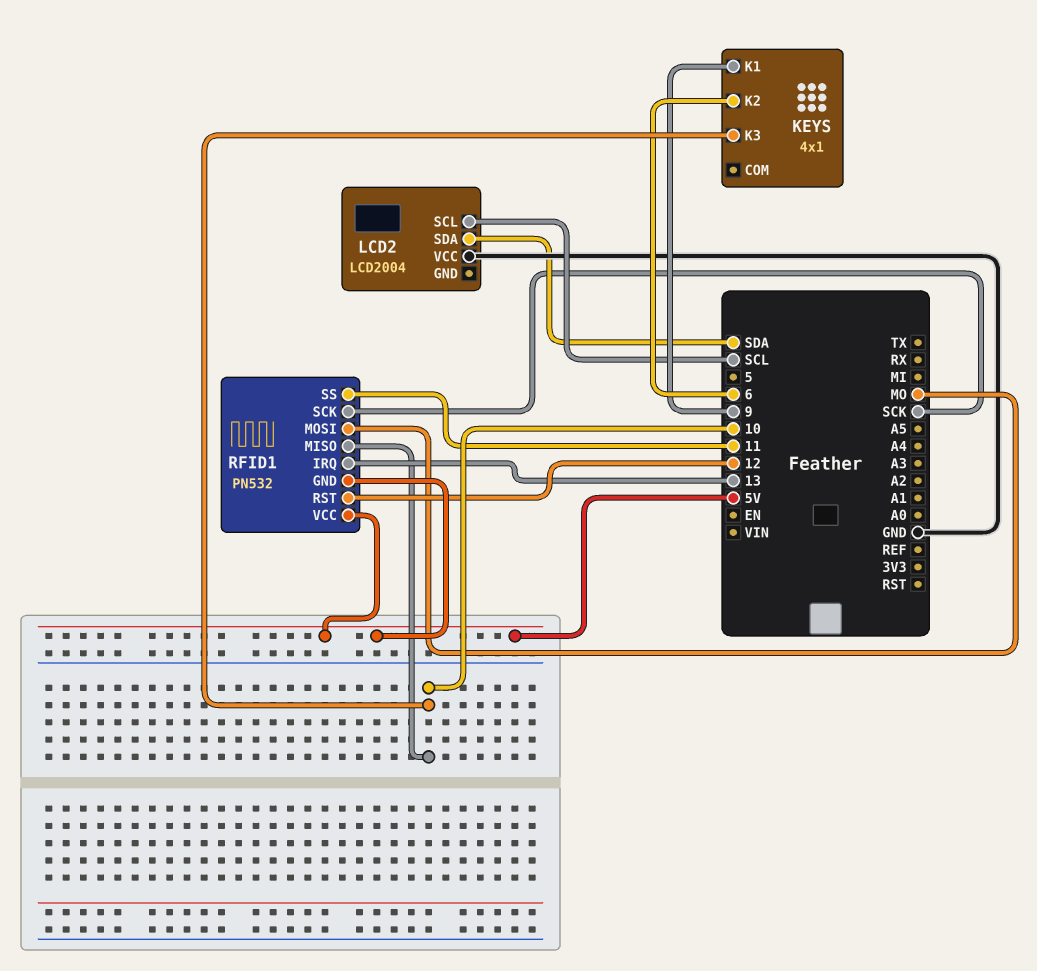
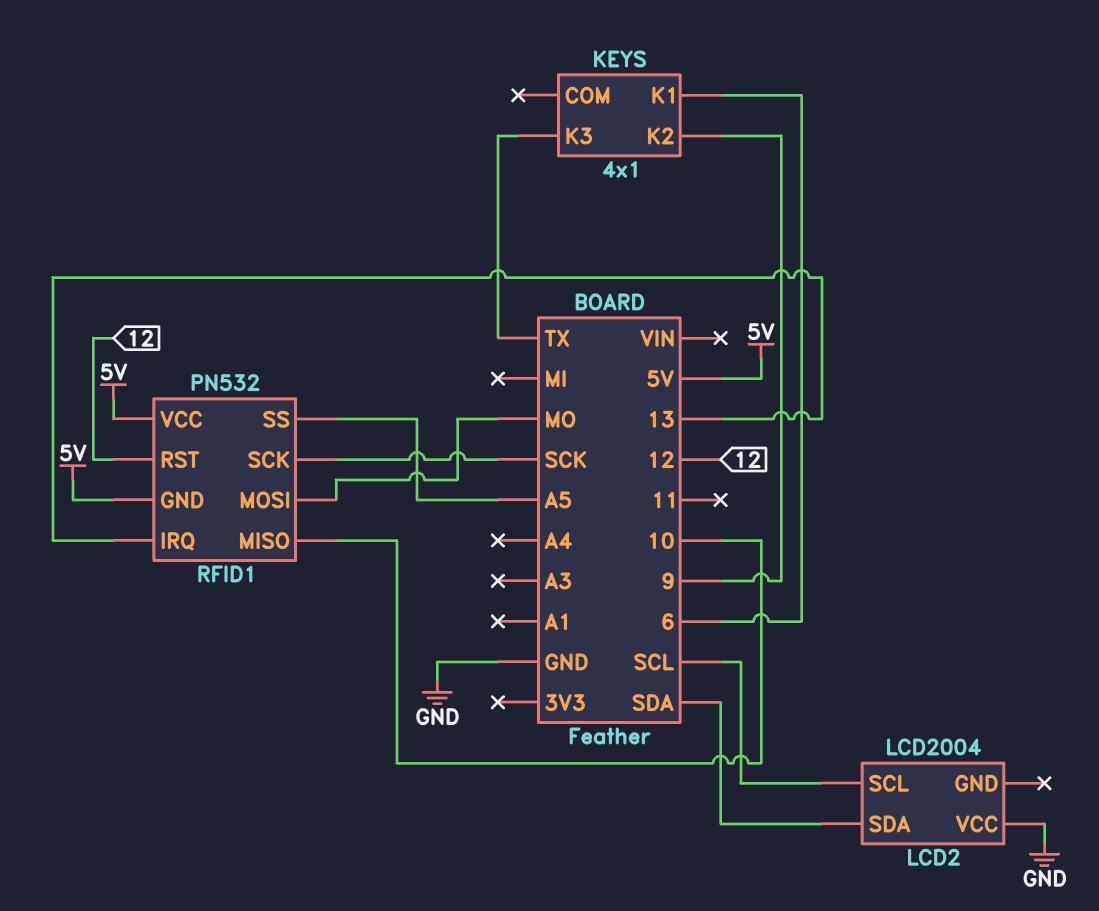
KEYS pin K1: 9 -> 6
KEYS pin K2: 6 -> 9
KEYS pin K3: 10 -> TX
RFID1 pin SS: 11 -> A5

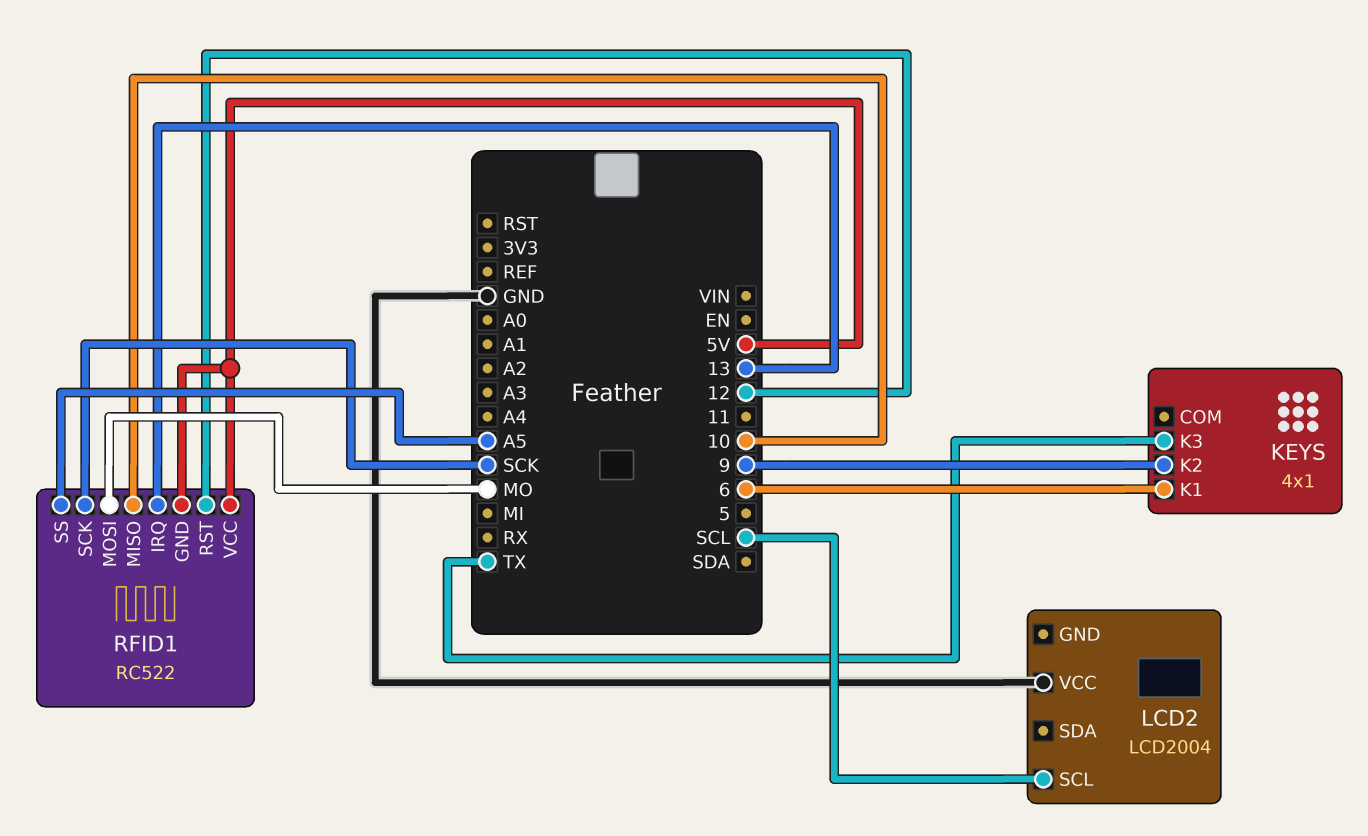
LCD2 pin SDA: SDA -> none
RFID1: PN532 -> RC522

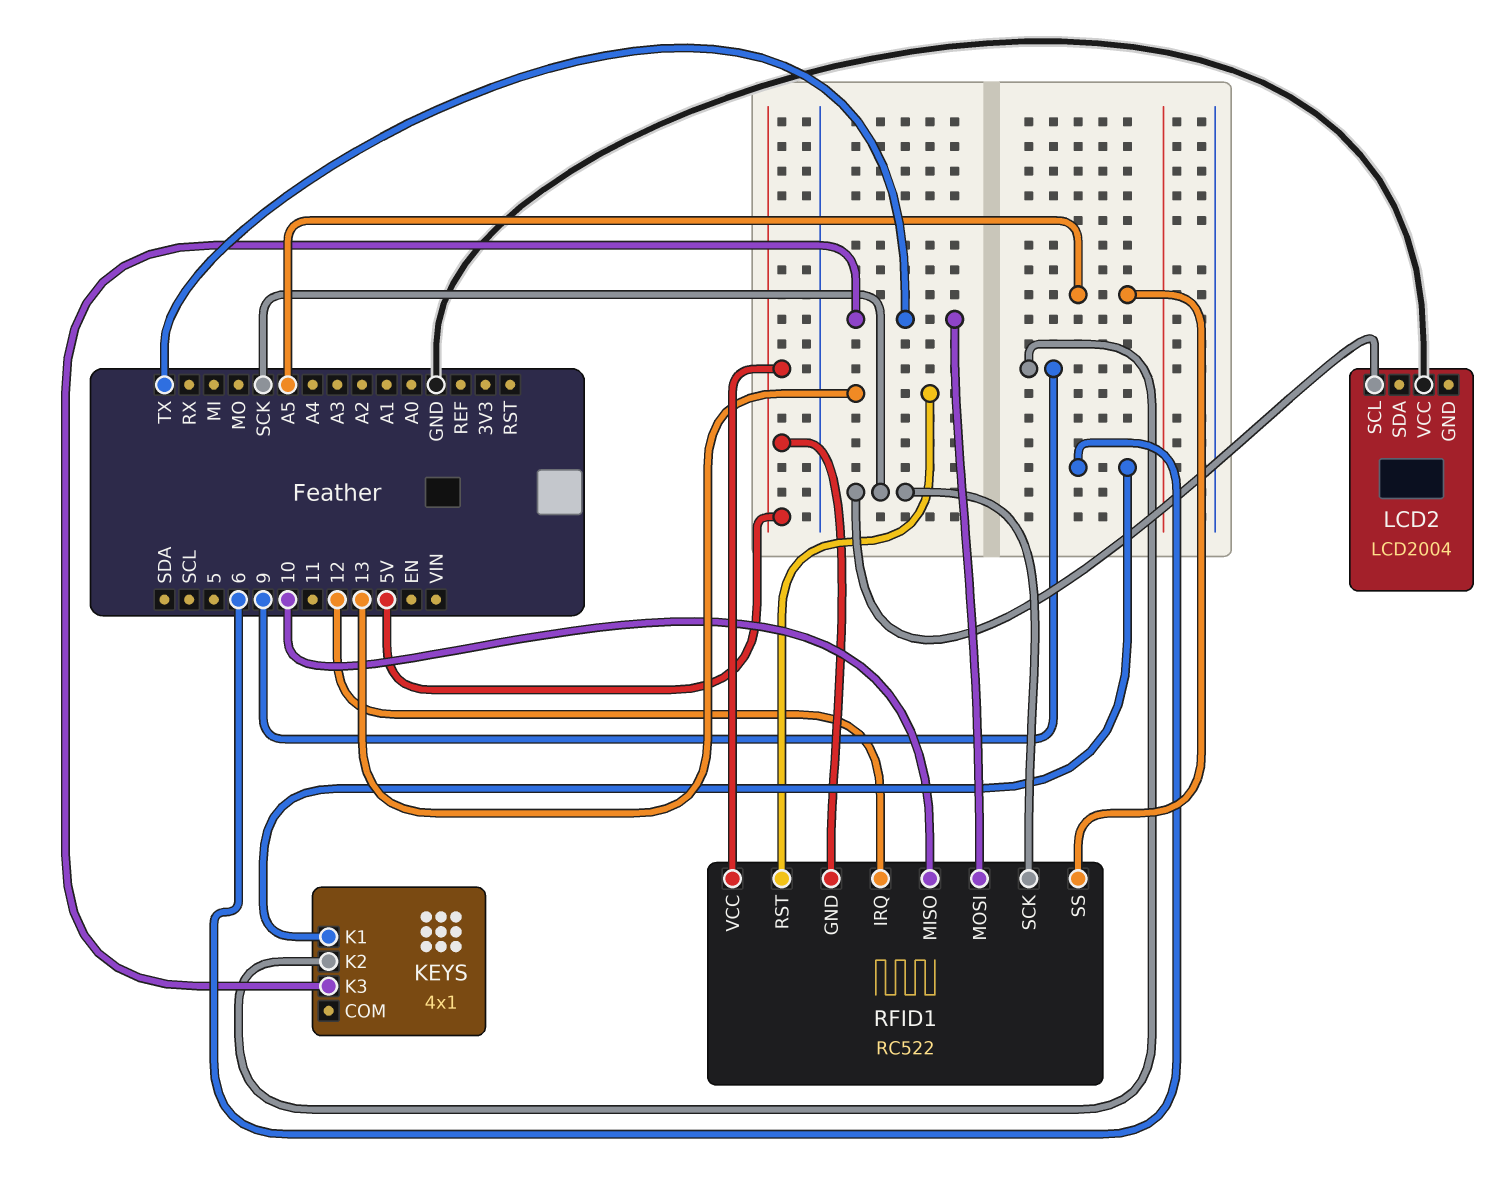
LCD2 pin SCL: SCL -> SCK
RFID1 pin IRQ: 13 -> 12
RFID1 pin MOSI: MO -> TX
RFID1 pin RST: 12 -> 13

